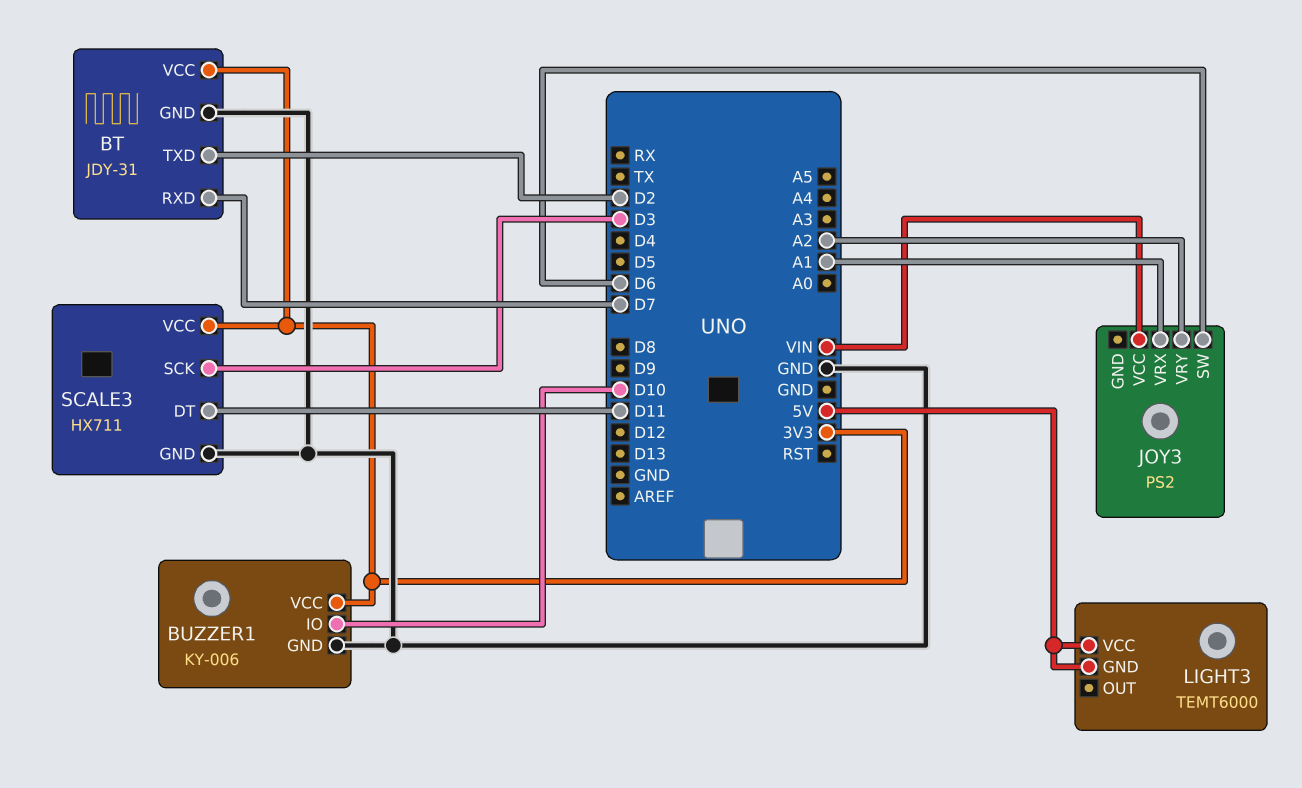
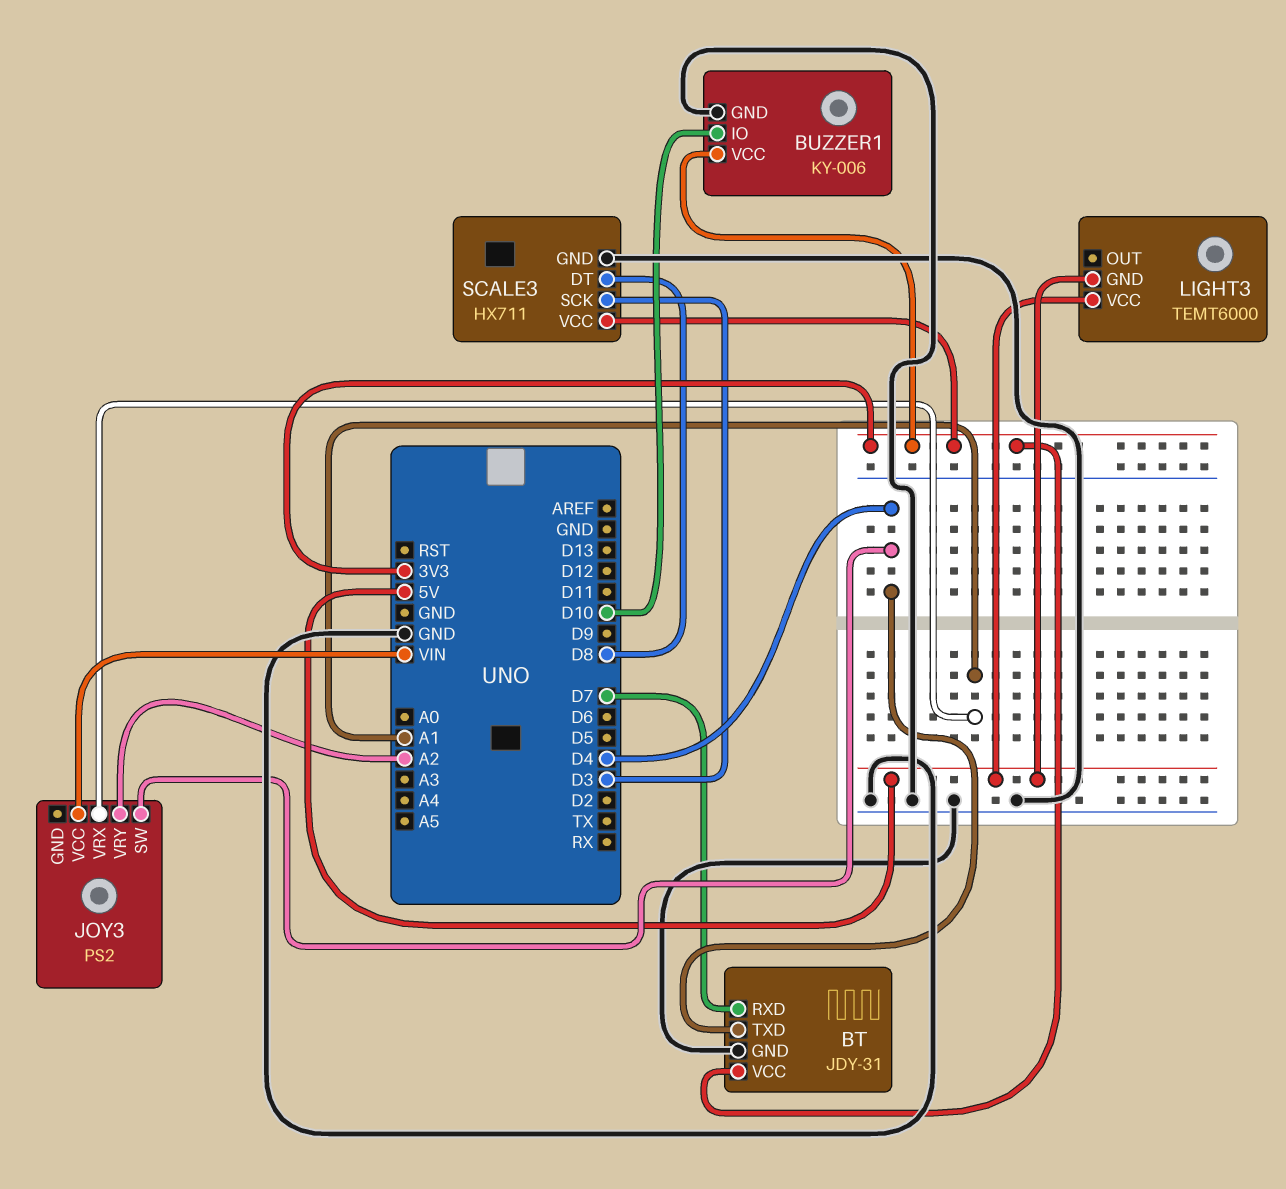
BT pin TXD: D2 -> D4
JOY3 pin SW: D6 -> D4
SCALE3 pin DT: D11 -> D8

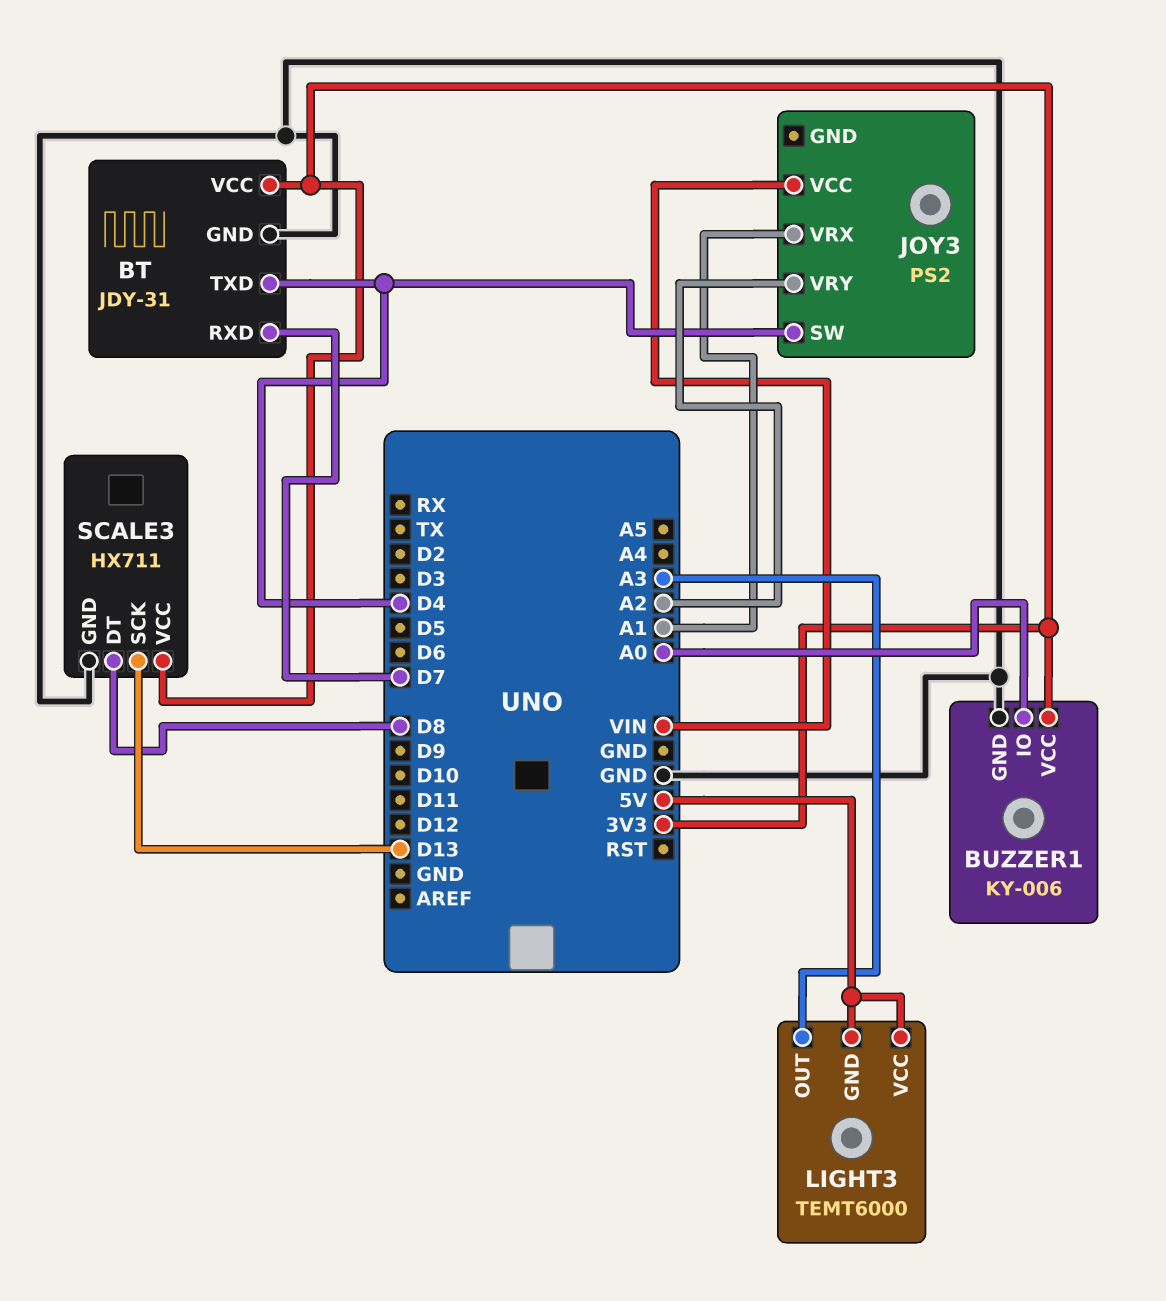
BUZZER1 pin IO: D10 -> A0
LIGHT3 pin OUT: none -> A3
SCALE3 pin SCK: D3 -> D13

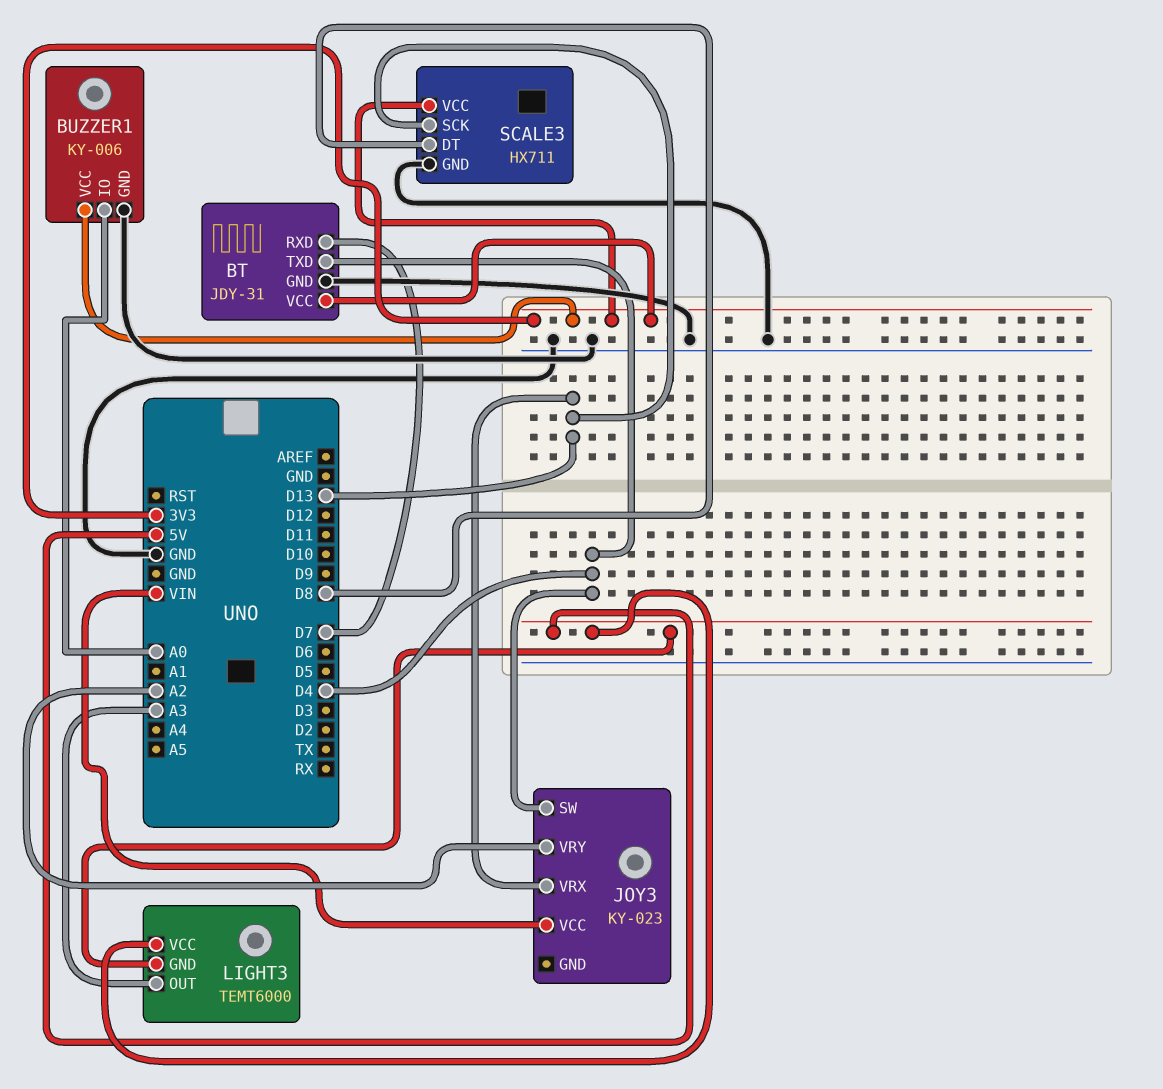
JOY3: PS2 -> KY-023
JOY3 pin VRX: A1 -> D13

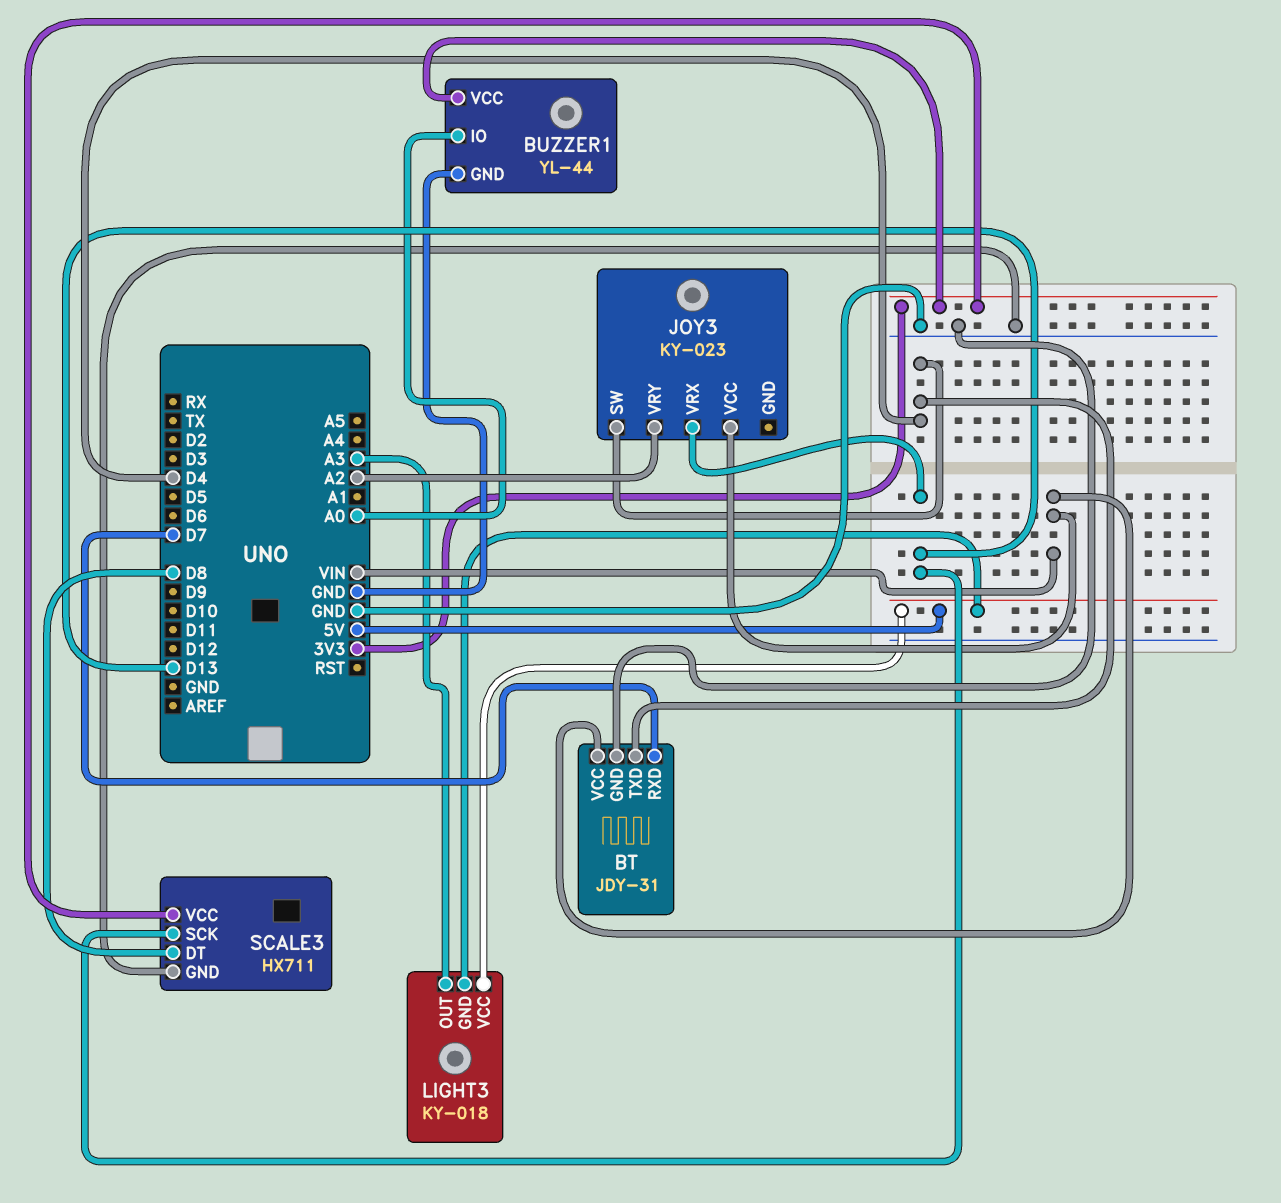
BT pin VCC: 3V3 -> VIN
BUZZER1: KY-006 -> YL-44
LIGHT3: TEMT6000 -> KY-018

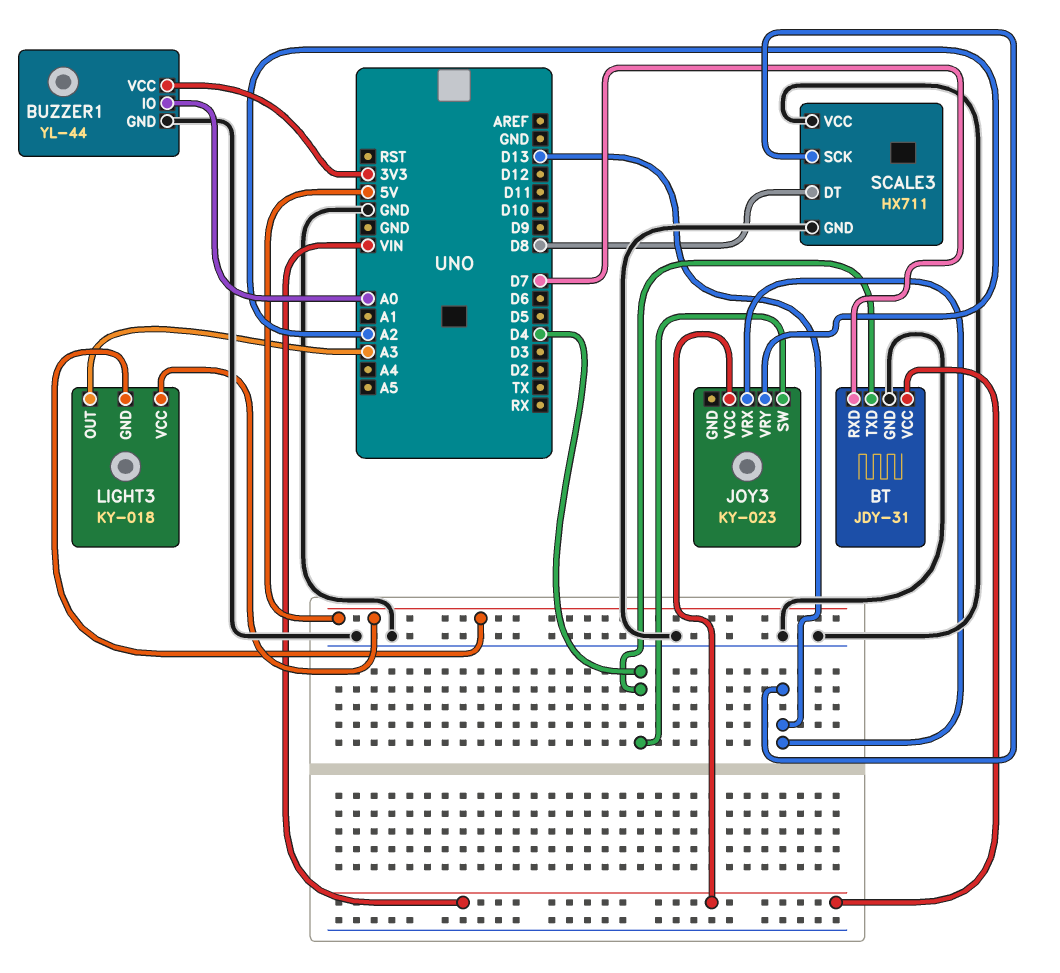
SCALE3 pin VCC: 3V3 -> GND

